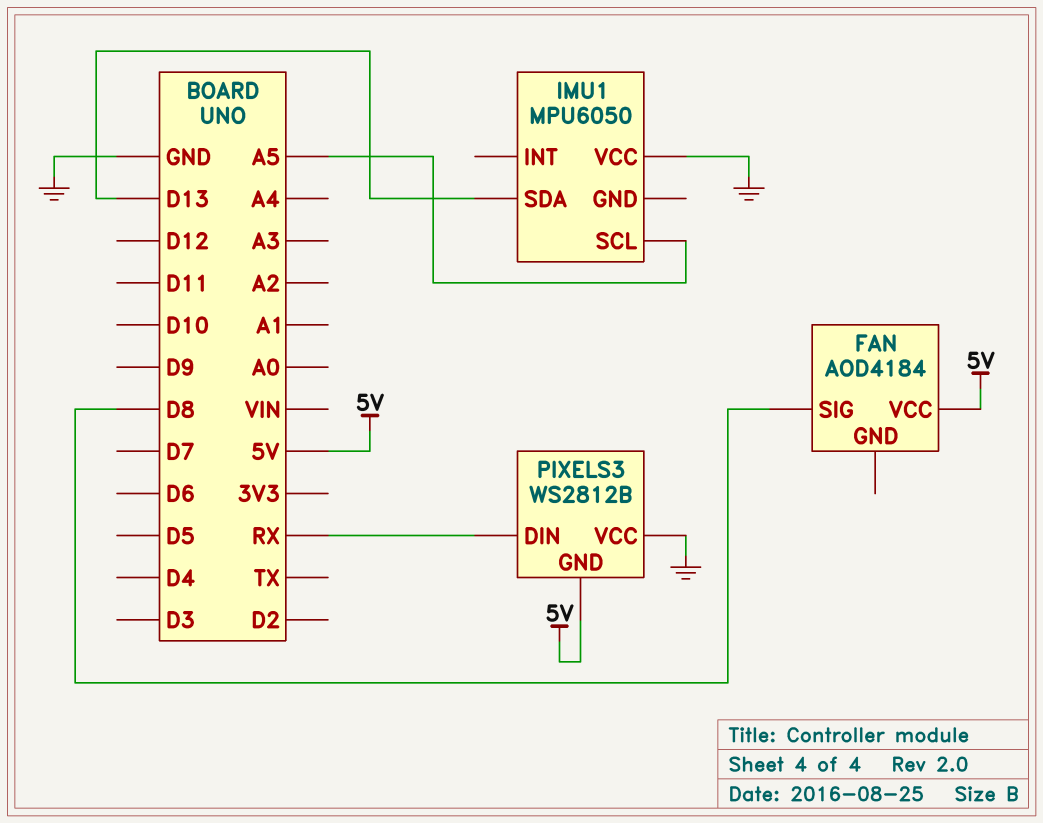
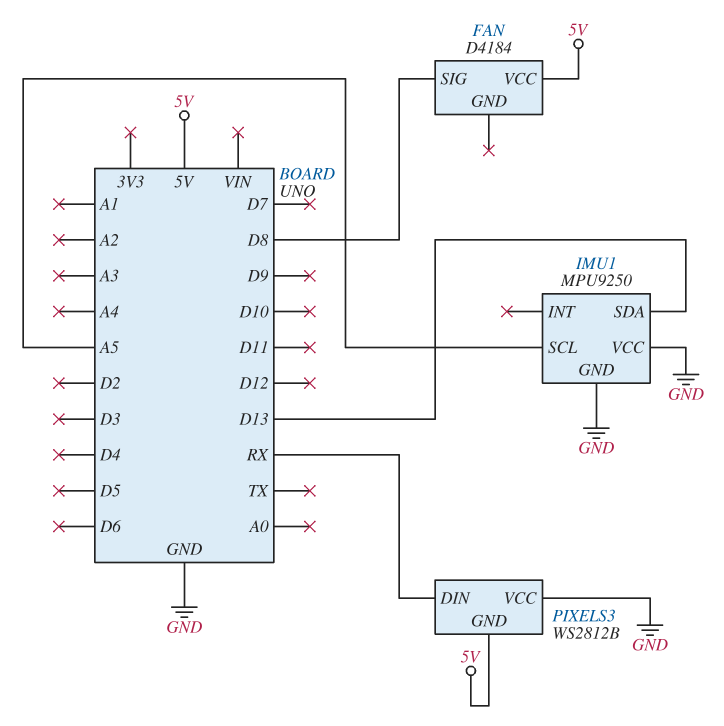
FAN: AOD4184 -> D4184
IMU1: MPU6050 -> MPU9250
IMU1 pin GND: none -> GND

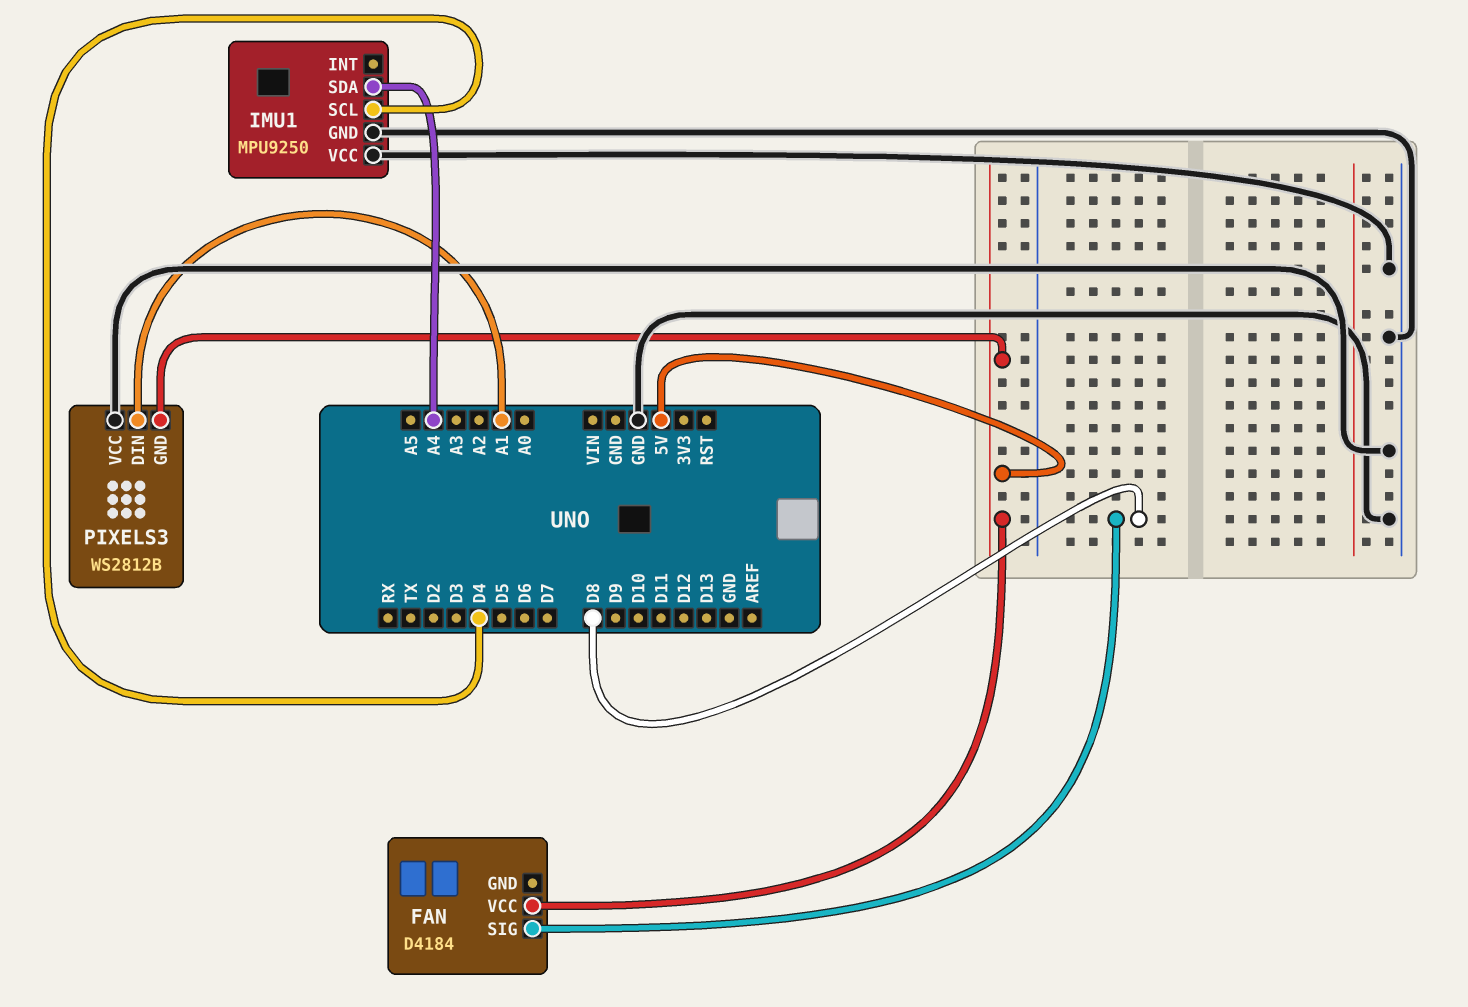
IMU1 pin SCL: A5 -> D4
IMU1 pin SDA: D13 -> A4
PIXELS3 pin DIN: RX -> A1

